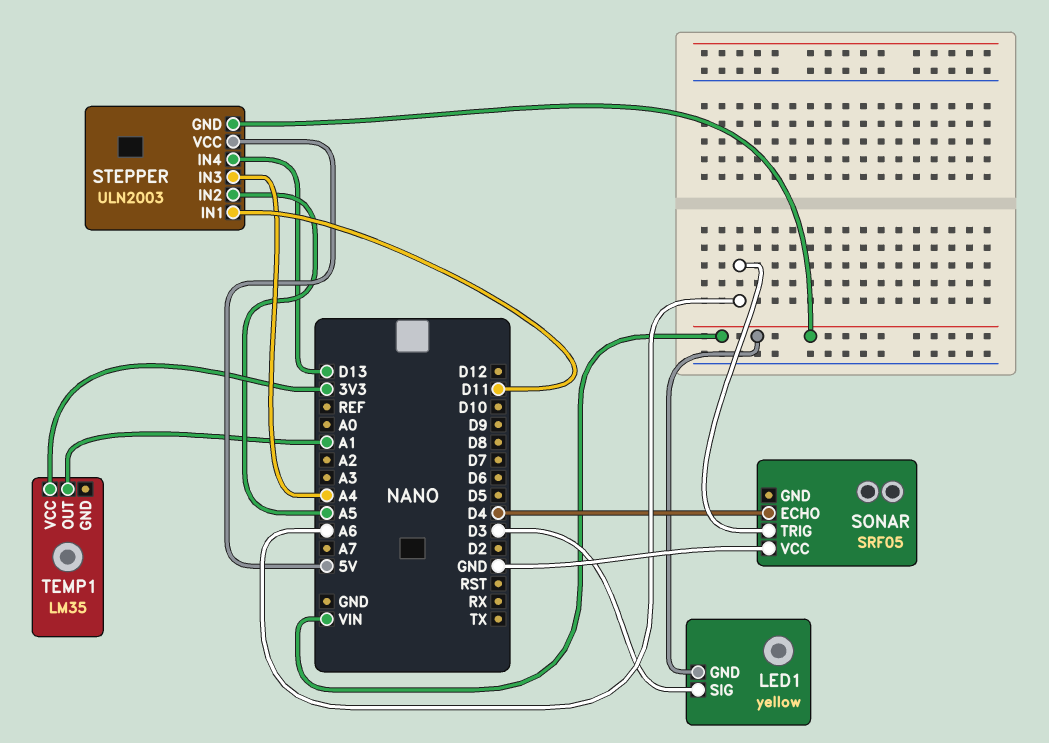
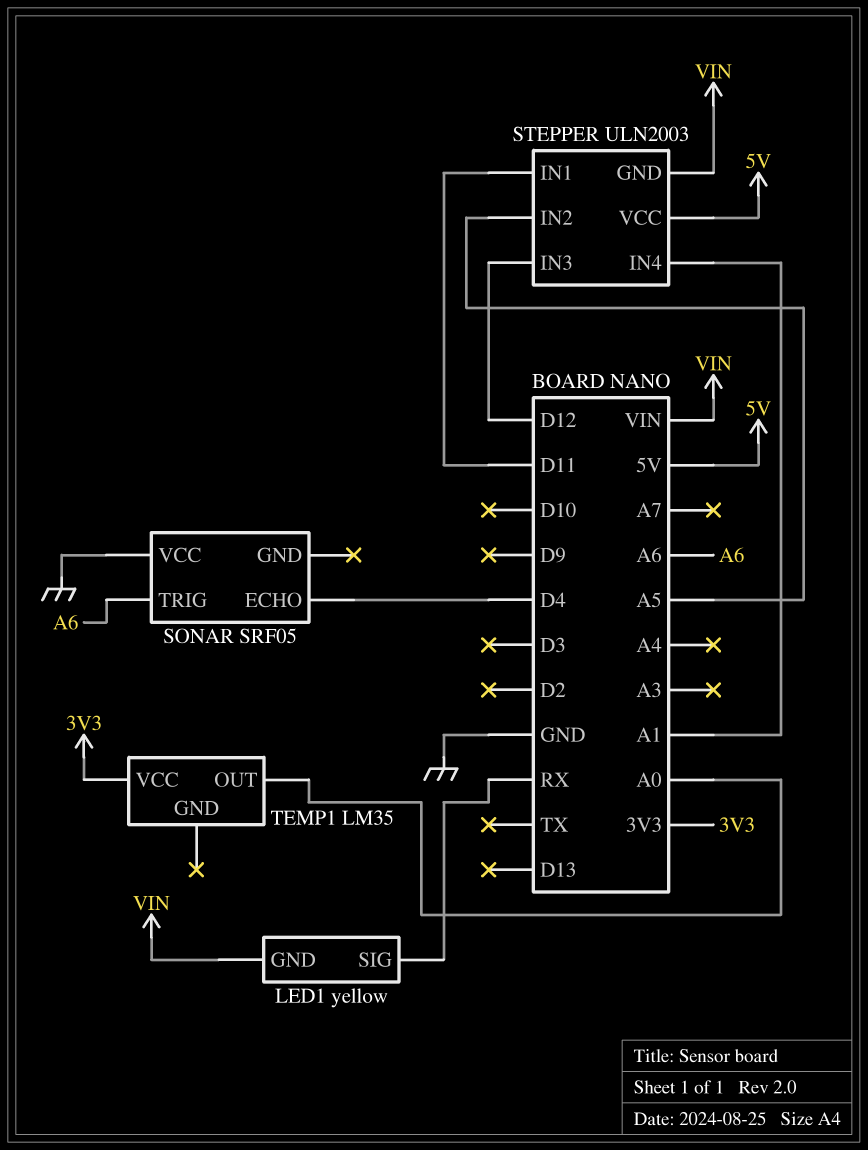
LED1 pin SIG: D3 -> RX
STEPPER pin IN3: A4 -> D12
STEPPER pin IN4: D13 -> A1
TEMP1 pin OUT: A1 -> A0

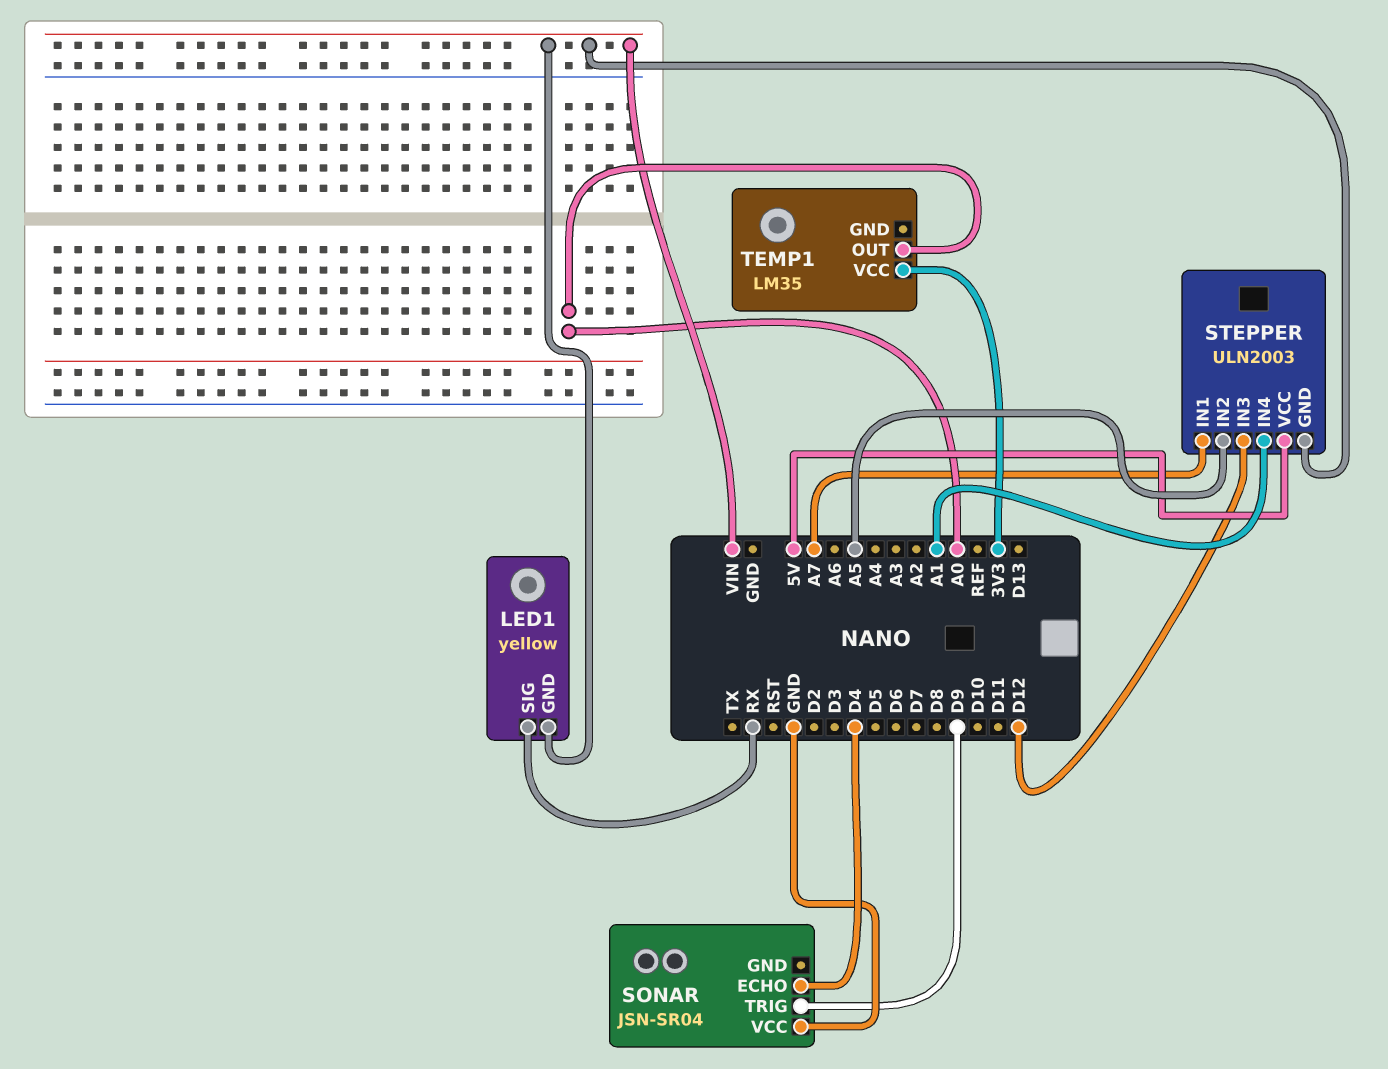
SONAR: SRF05 -> JSN-SR04
SONAR pin TRIG: A6 -> D9
STEPPER pin IN1: D11 -> A7

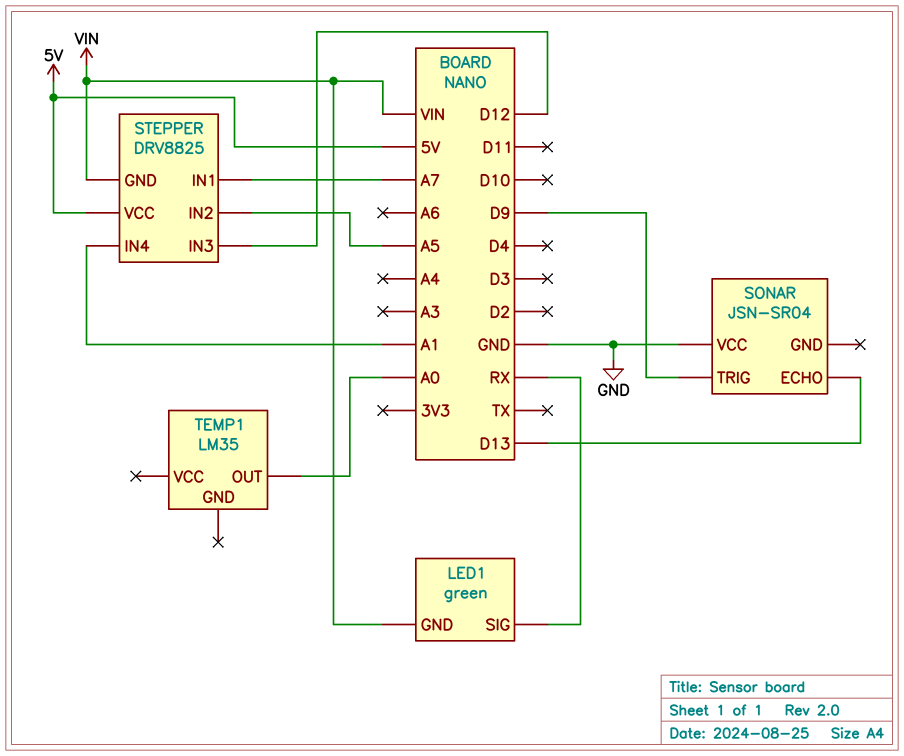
LED1: yellow -> green
SONAR pin ECHO: D4 -> D13
STEPPER: ULN2003 -> DRV8825
TEMP1 pin VCC: 3V3 -> none

